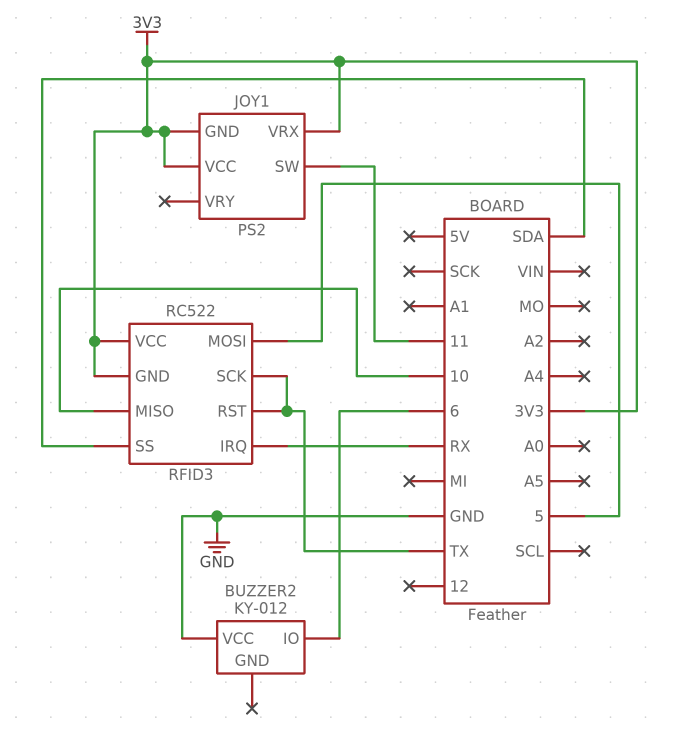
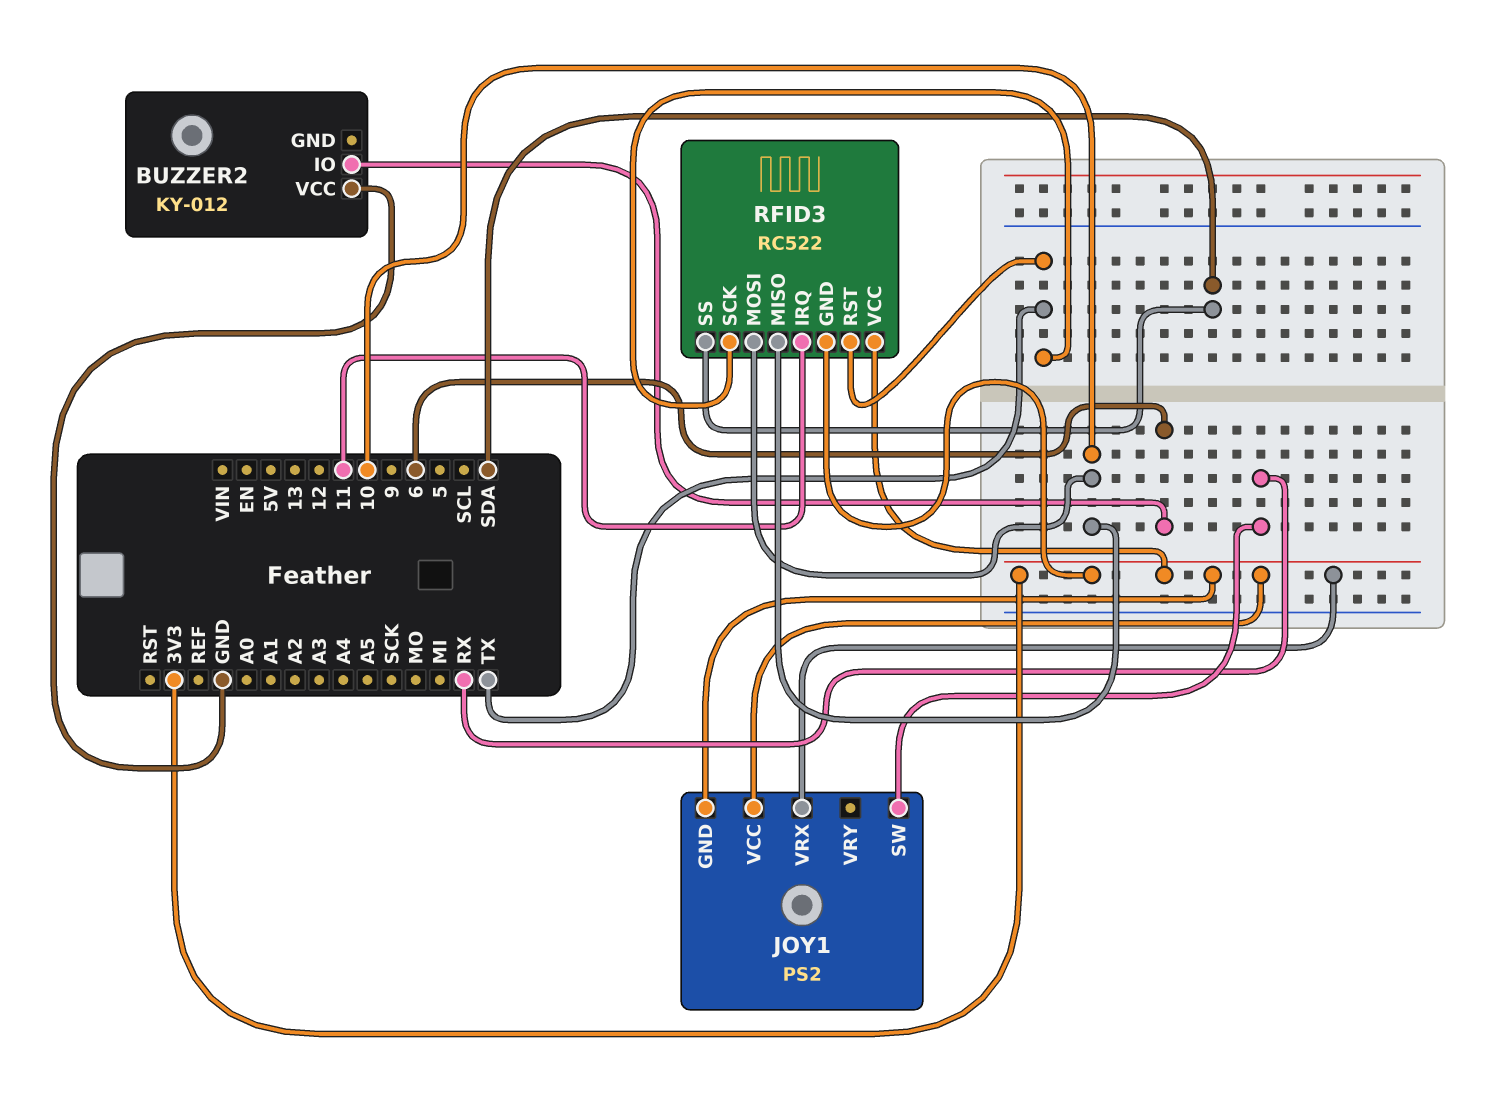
JOY1 pin SW: 11 -> RX
RFID3 pin IRQ: RX -> 11
RFID3 pin MOSI: 5 -> 10

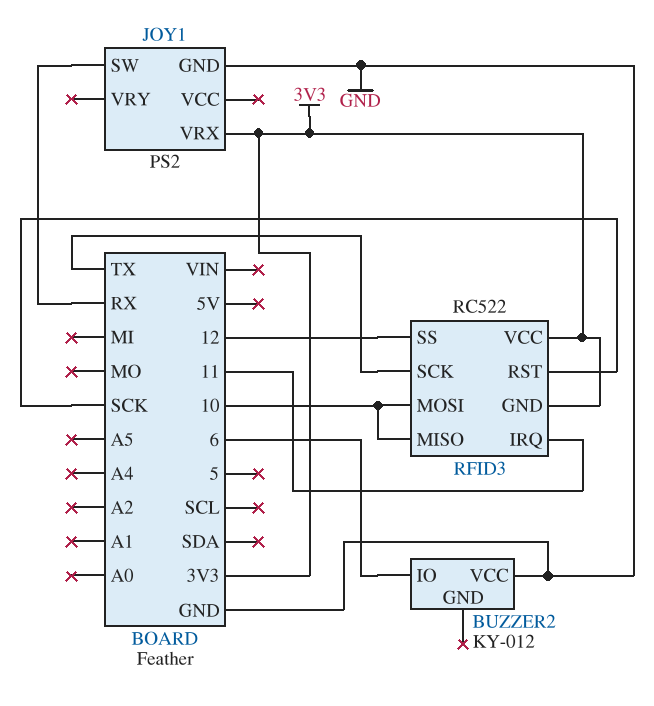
JOY1 pin GND: 3V3 -> GND
JOY1 pin VCC: 3V3 -> none
RFID3 pin RST: TX -> SCK
RFID3 pin SS: SDA -> 12

